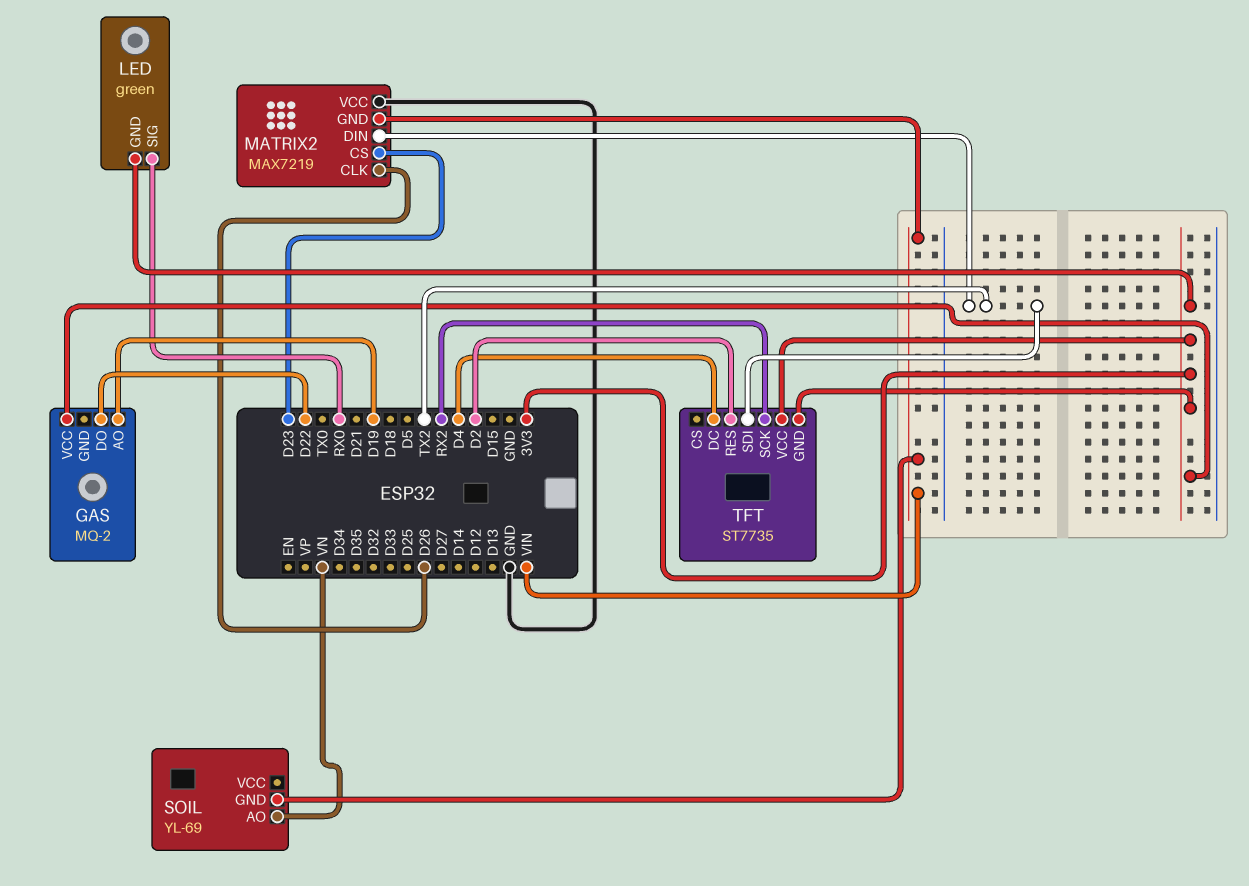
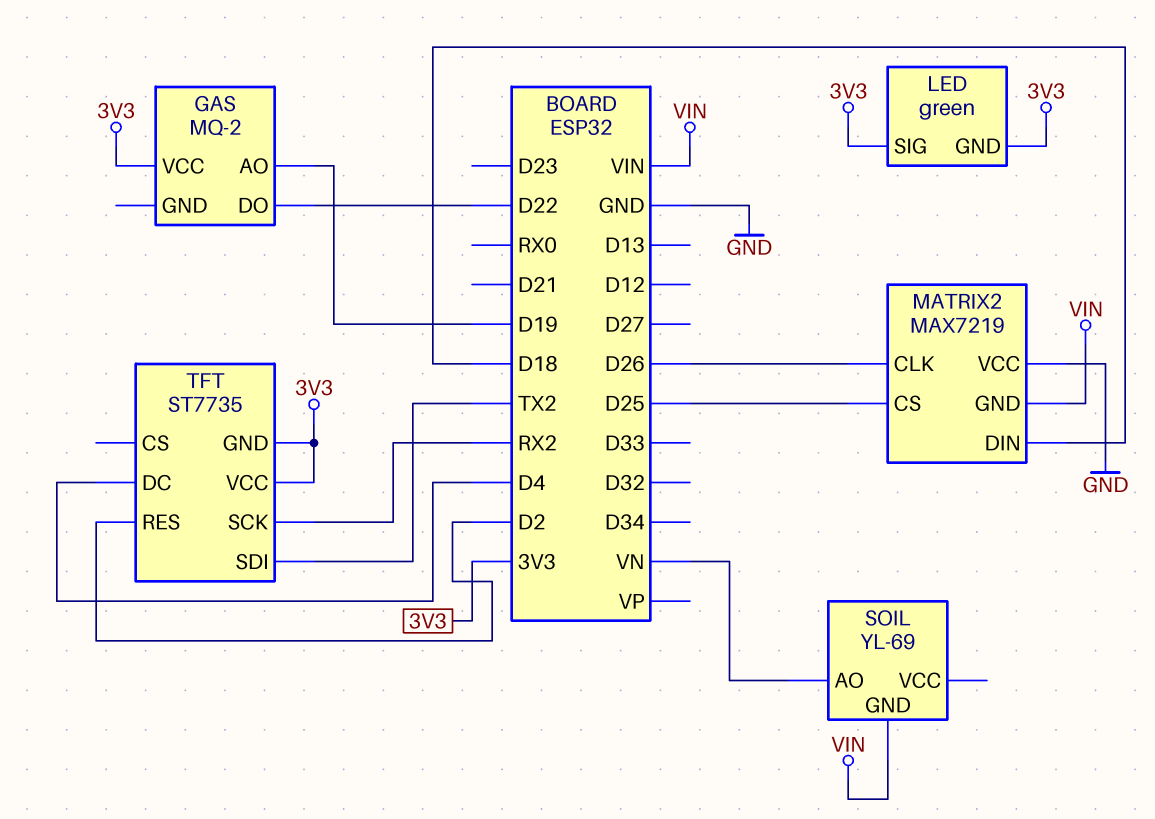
LED pin SIG: RX0 -> 3V3
MATRIX2 pin CS: D23 -> D25
MATRIX2 pin DIN: TX2 -> D18

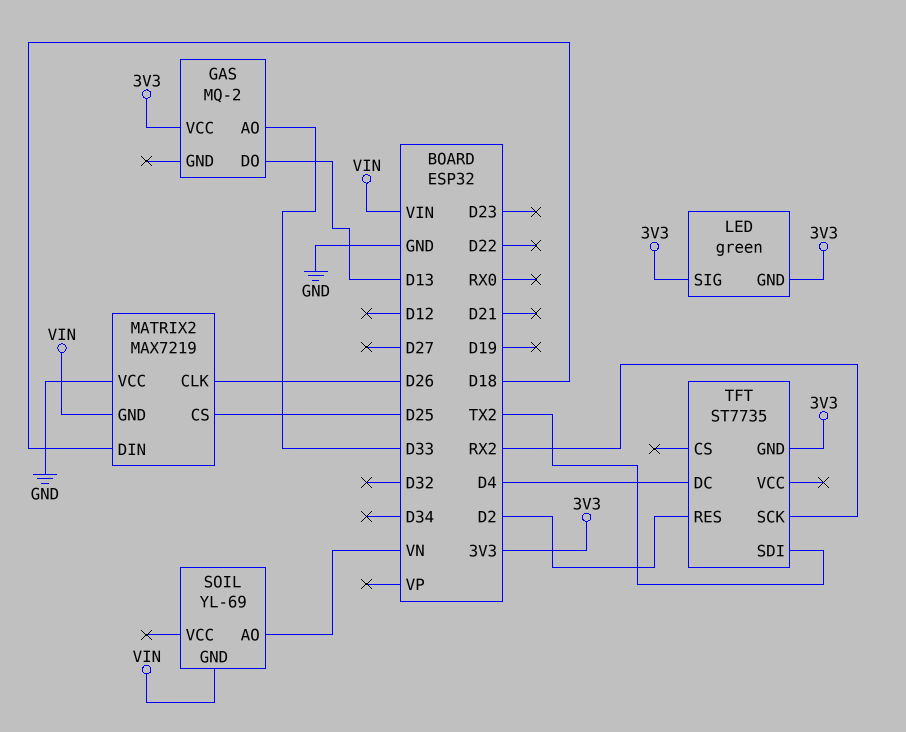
GAS pin AO: D19 -> D33
GAS pin DO: D22 -> D13
TFT pin VCC: 3V3 -> none

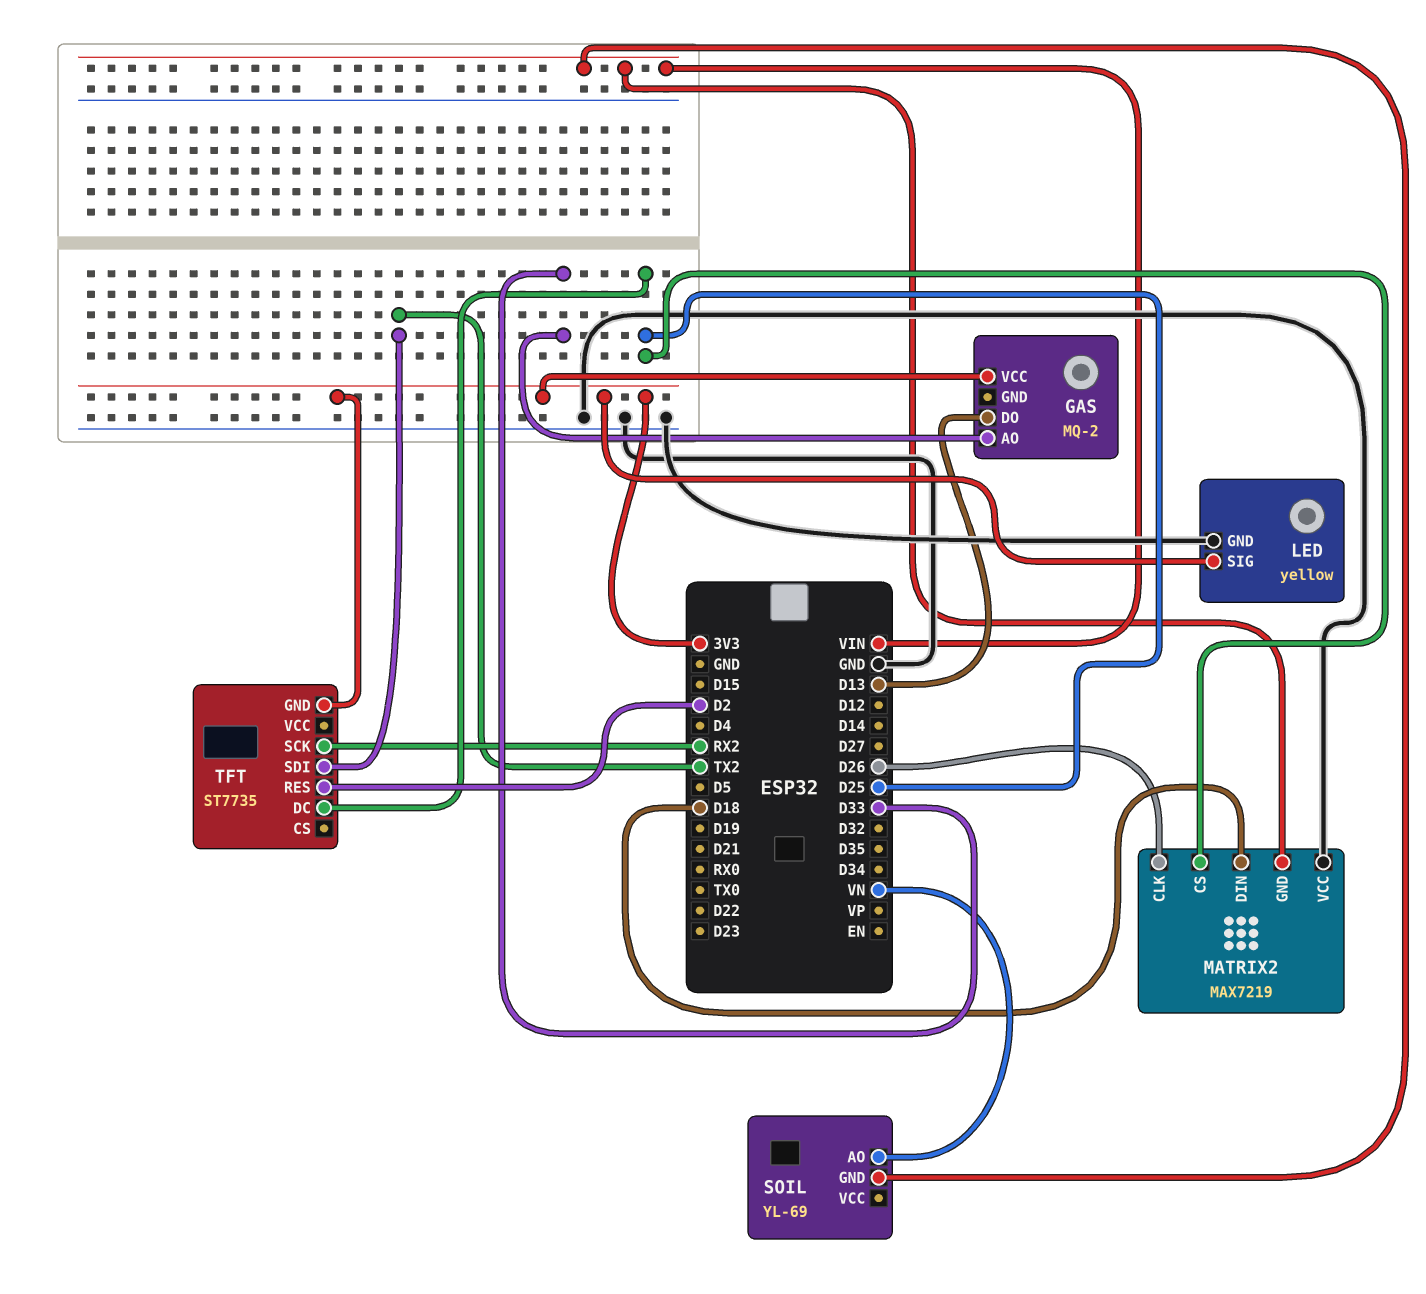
LED: green -> yellow
LED pin GND: 3V3 -> GND
TFT pin DC: D4 -> D25

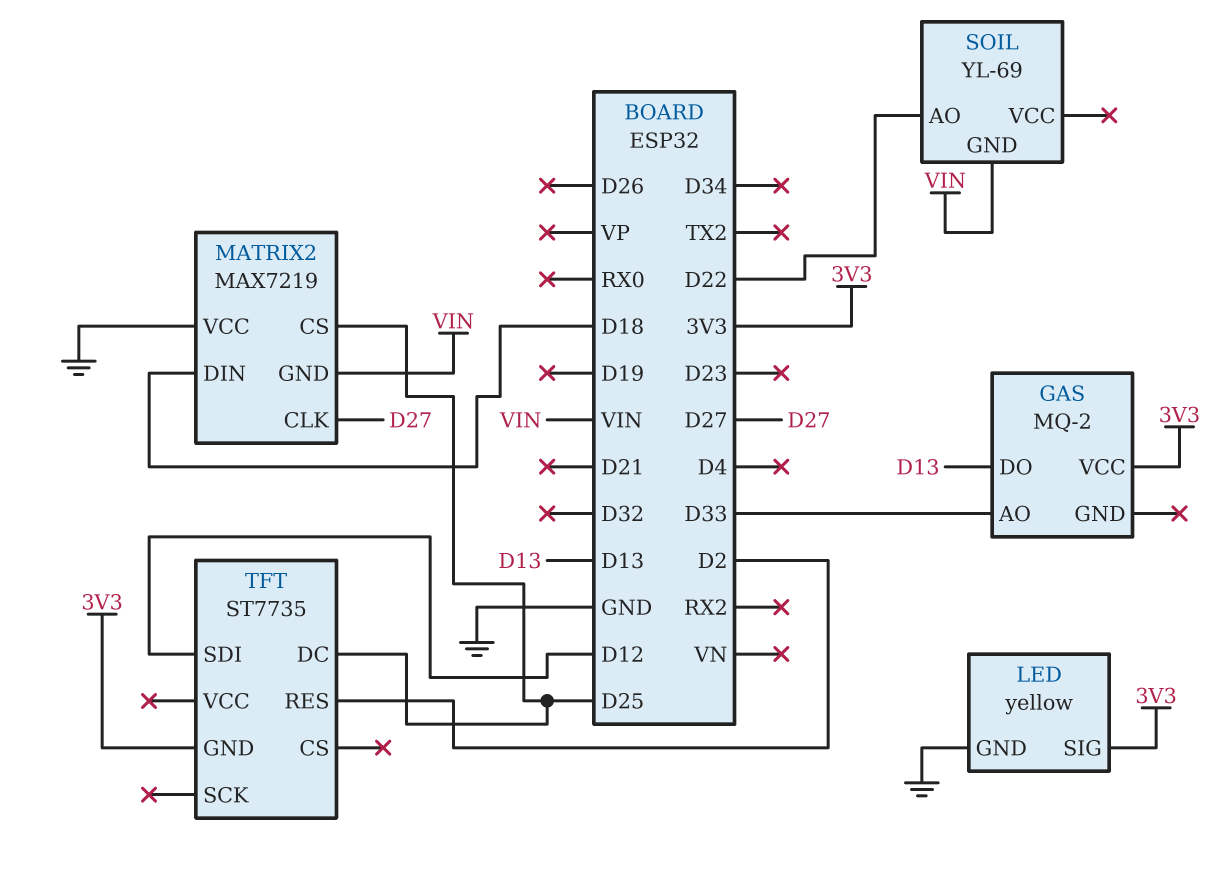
MATRIX2 pin CLK: D26 -> D27
SOIL pin AO: VN -> D22
TFT pin SCK: RX2 -> none
TFT pin SDI: TX2 -> D12

